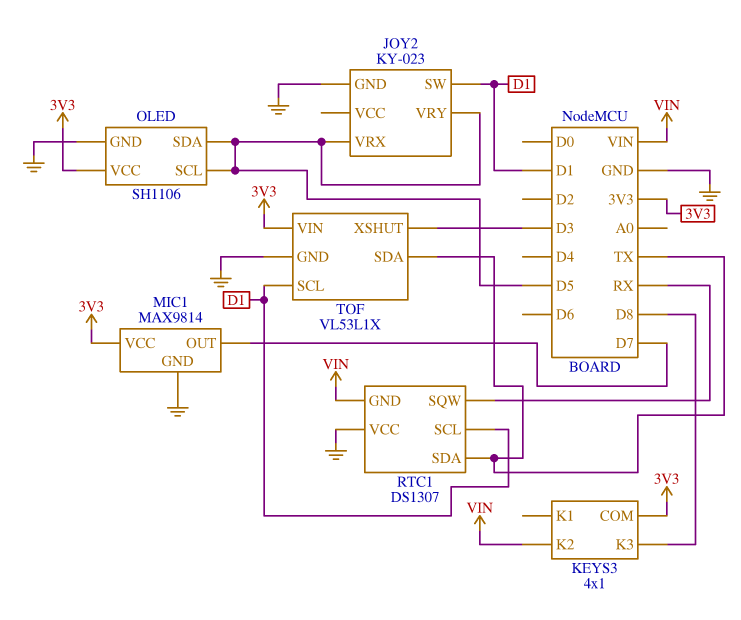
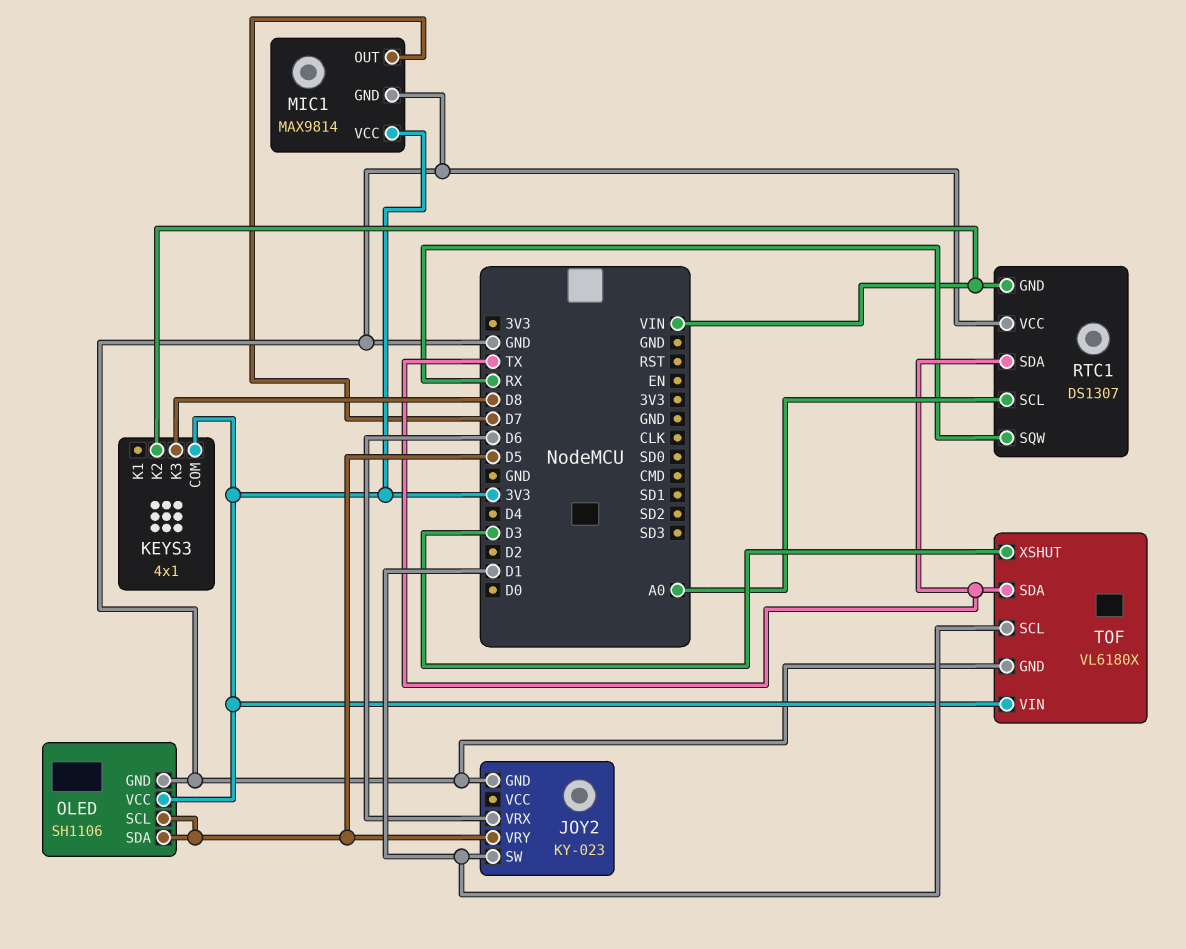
JOY2 pin VRX: D5 -> D6
RTC1 pin SCL: D1 -> A0
TOF: VL53L1X -> VL6180X

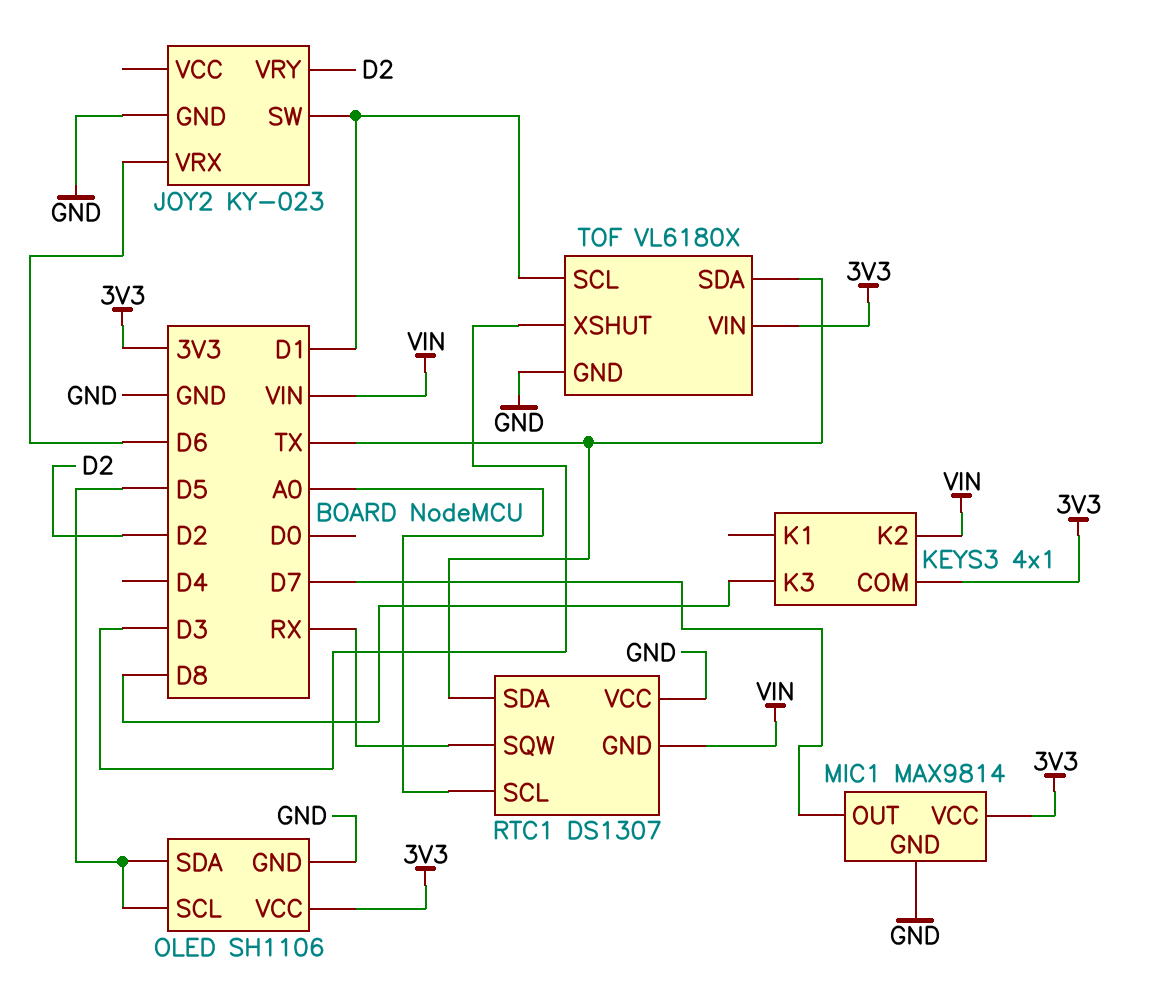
JOY2 pin VRY: D5 -> D2

